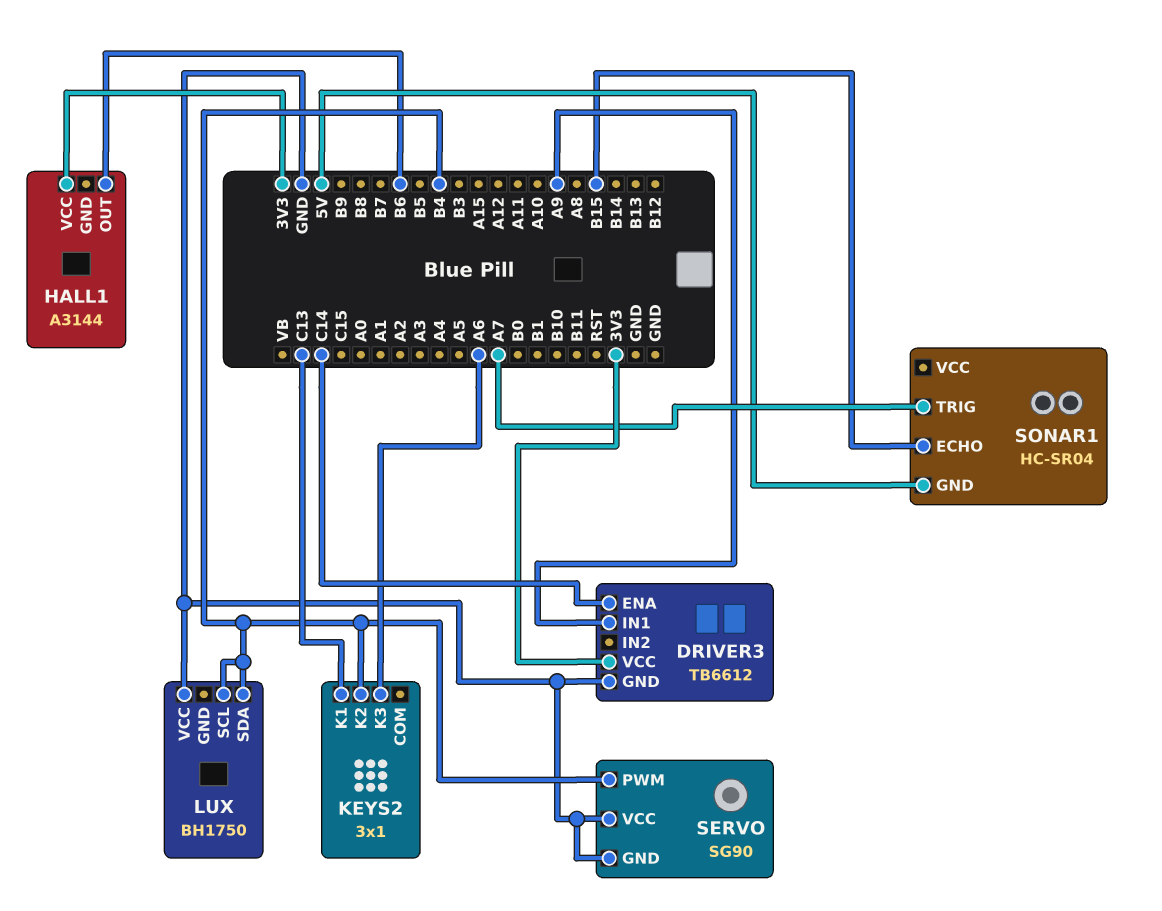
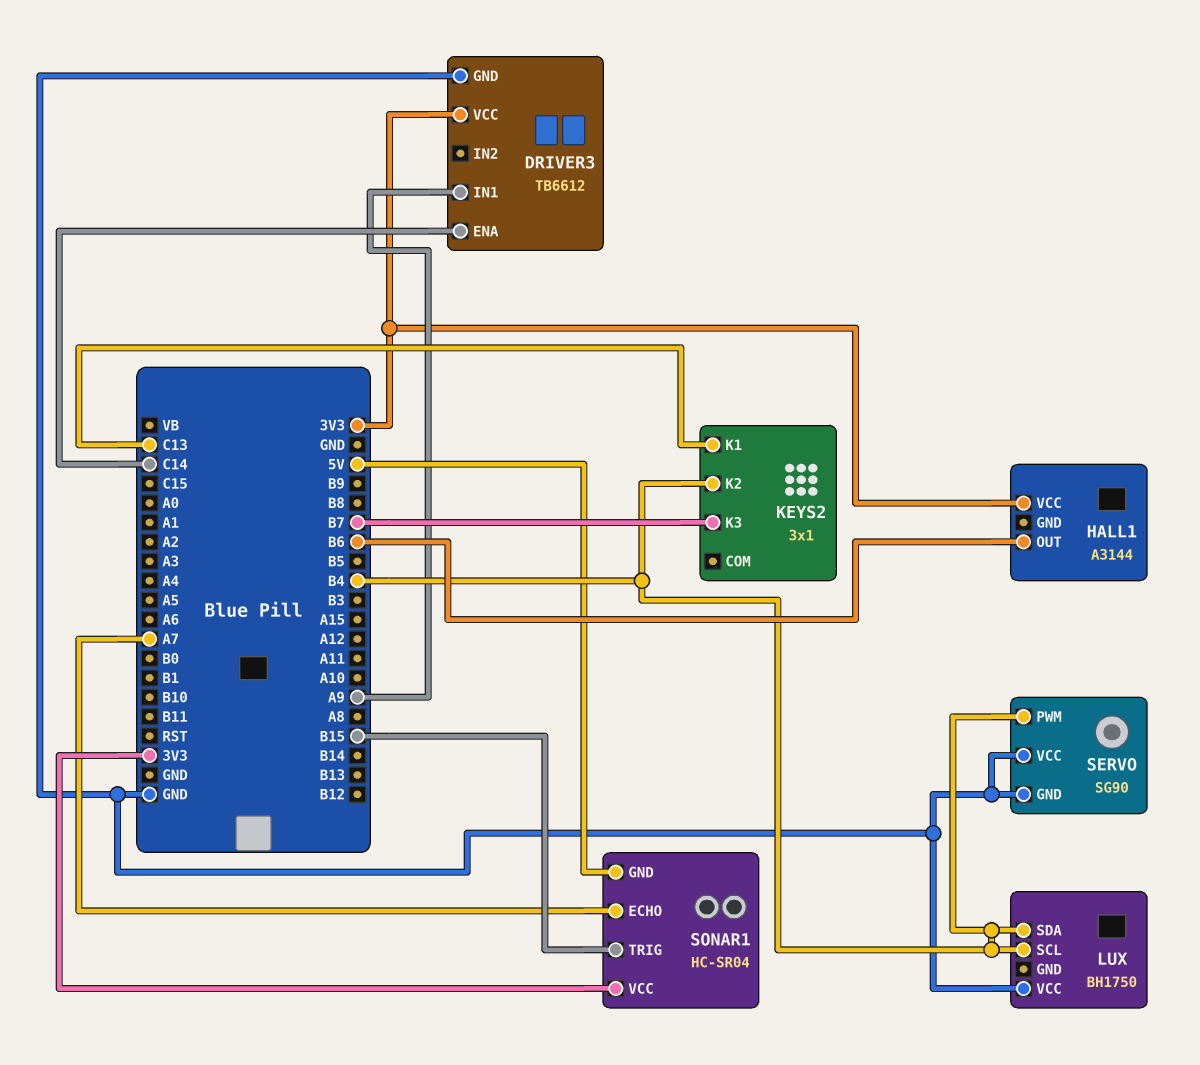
KEYS2 pin K3: A6 -> B7
SONAR1 pin ECHO: B15 -> A7
SONAR1 pin TRIG: A7 -> B15
SONAR1 pin VCC: none -> 3V3

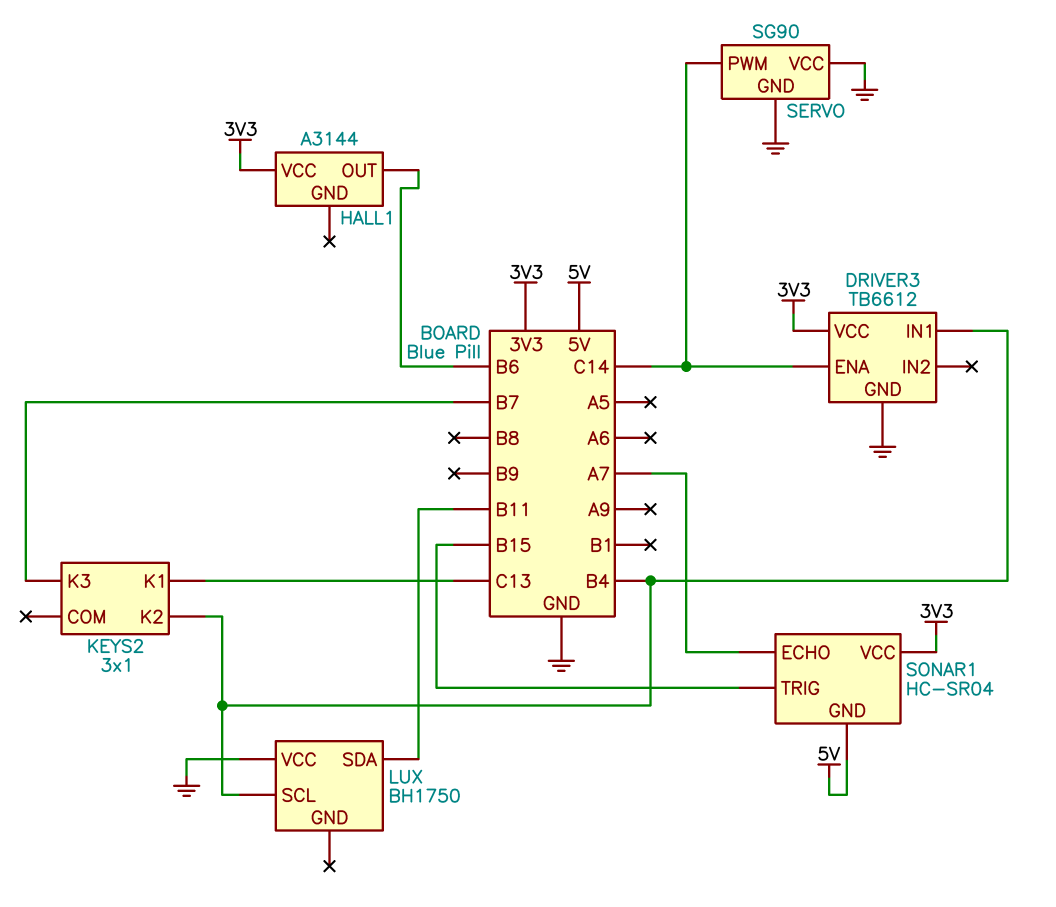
DRIVER3 pin IN1: A9 -> B4
LUX pin SDA: B4 -> B11
SERVO pin PWM: B4 -> C14

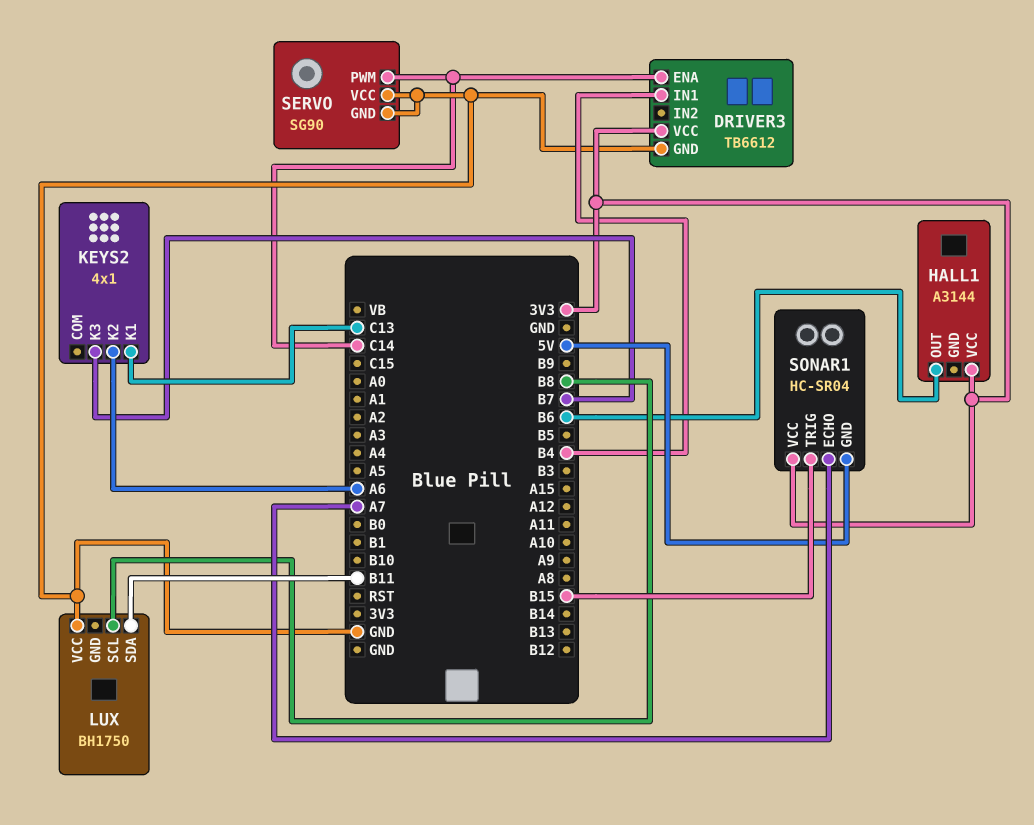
KEYS2: 3x1 -> 4x1
KEYS2 pin K2: B4 -> A6
LUX pin SCL: B4 -> B8

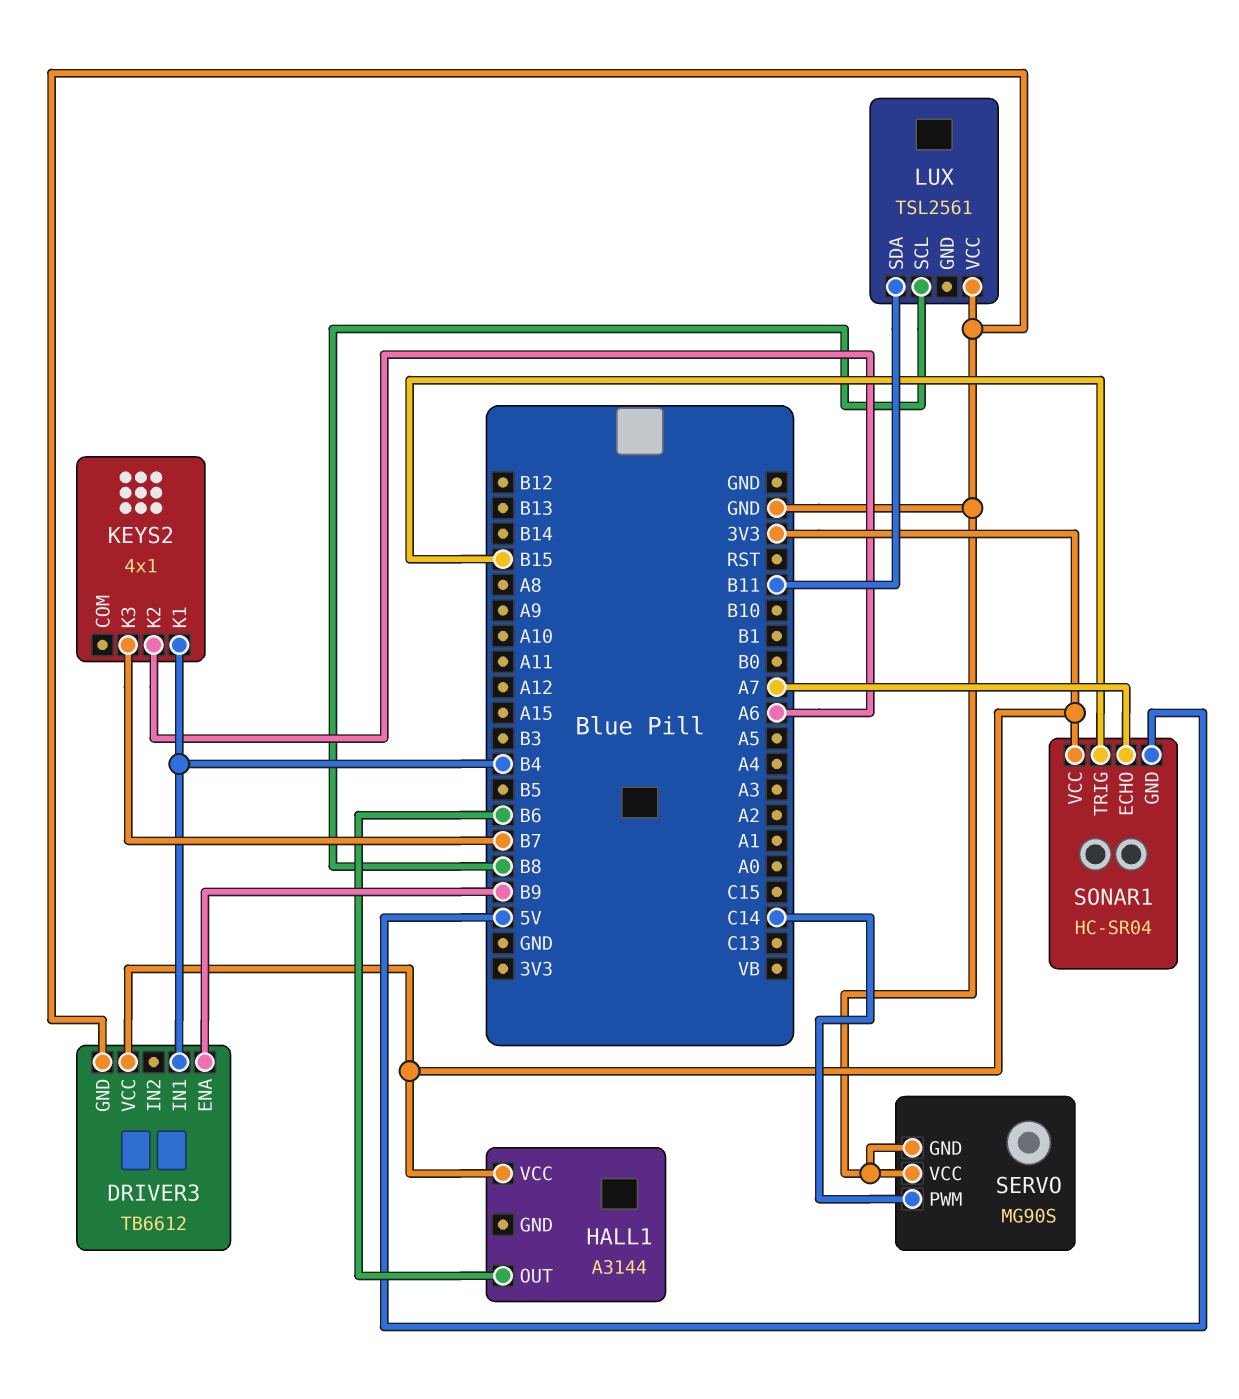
DRIVER3 pin ENA: C14 -> B9
KEYS2 pin K1: C13 -> B4
LUX: BH1750 -> TSL2561
SERVO: SG90 -> MG90S

